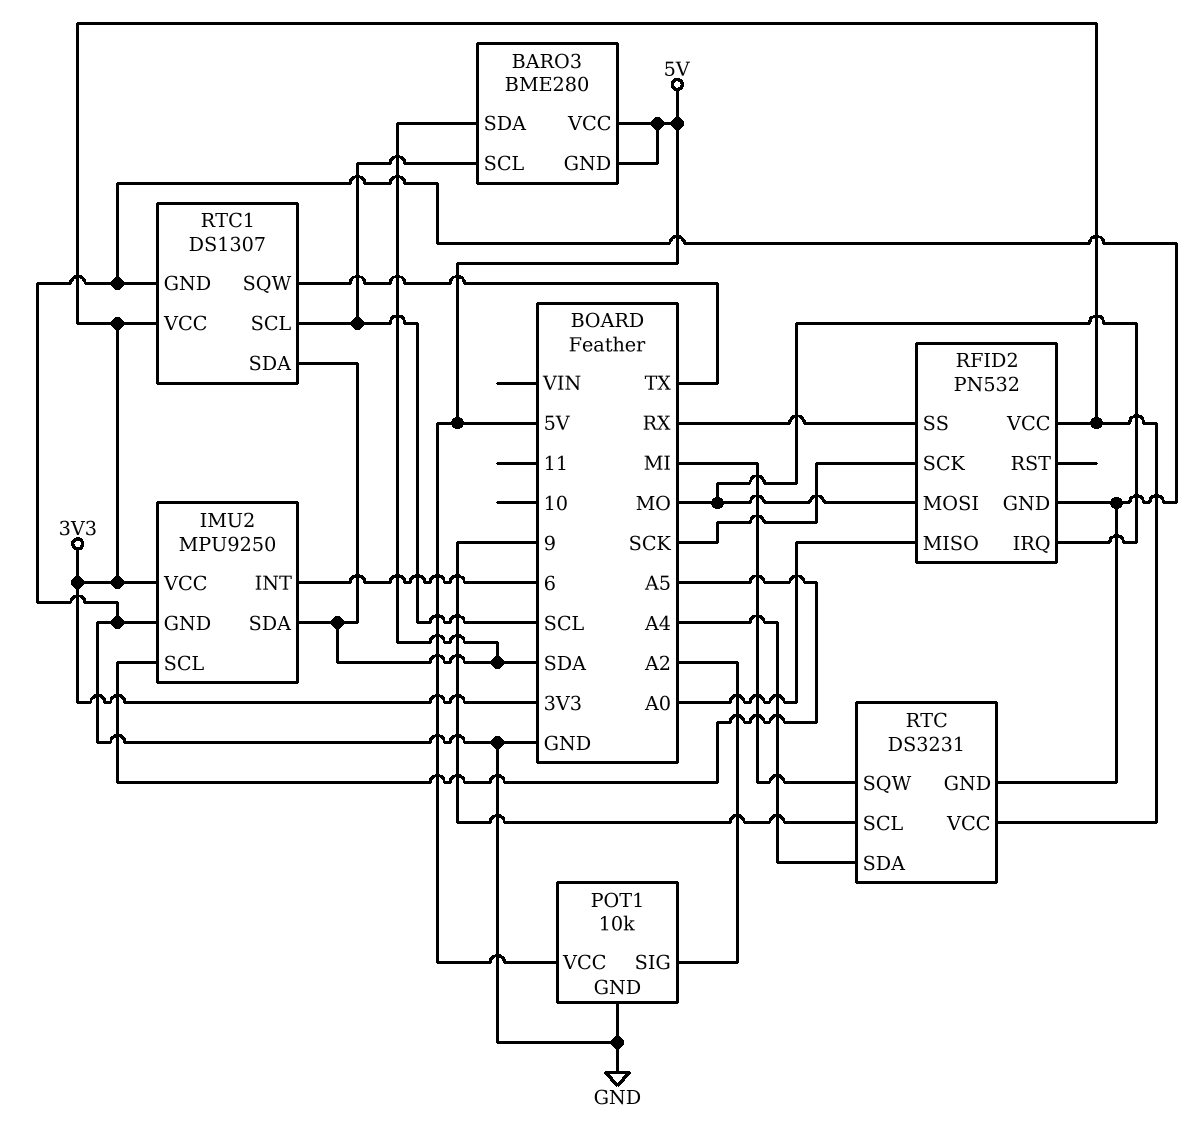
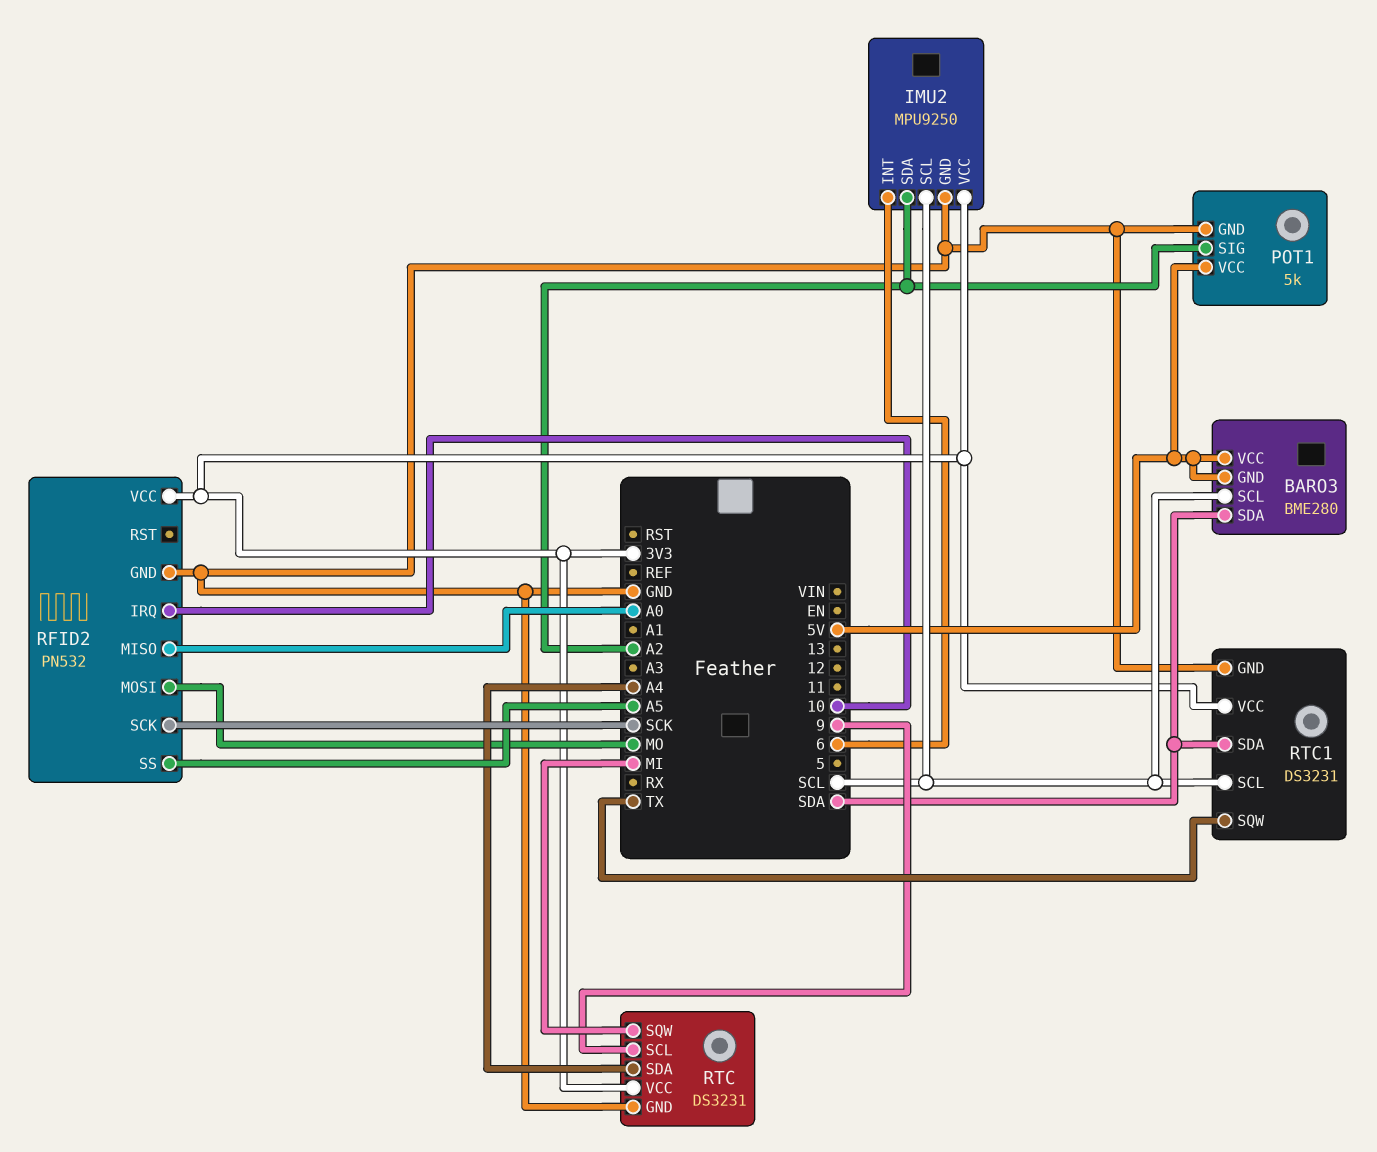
IMU2 pin SCL: A5 -> SCL
IMU2 pin SDA: SDA -> A2
POT1: 10k -> 5k
RFID2 pin IRQ: MO -> 10
RFID2 pin SS: RX -> A5
RTC1: DS1307 -> DS3231

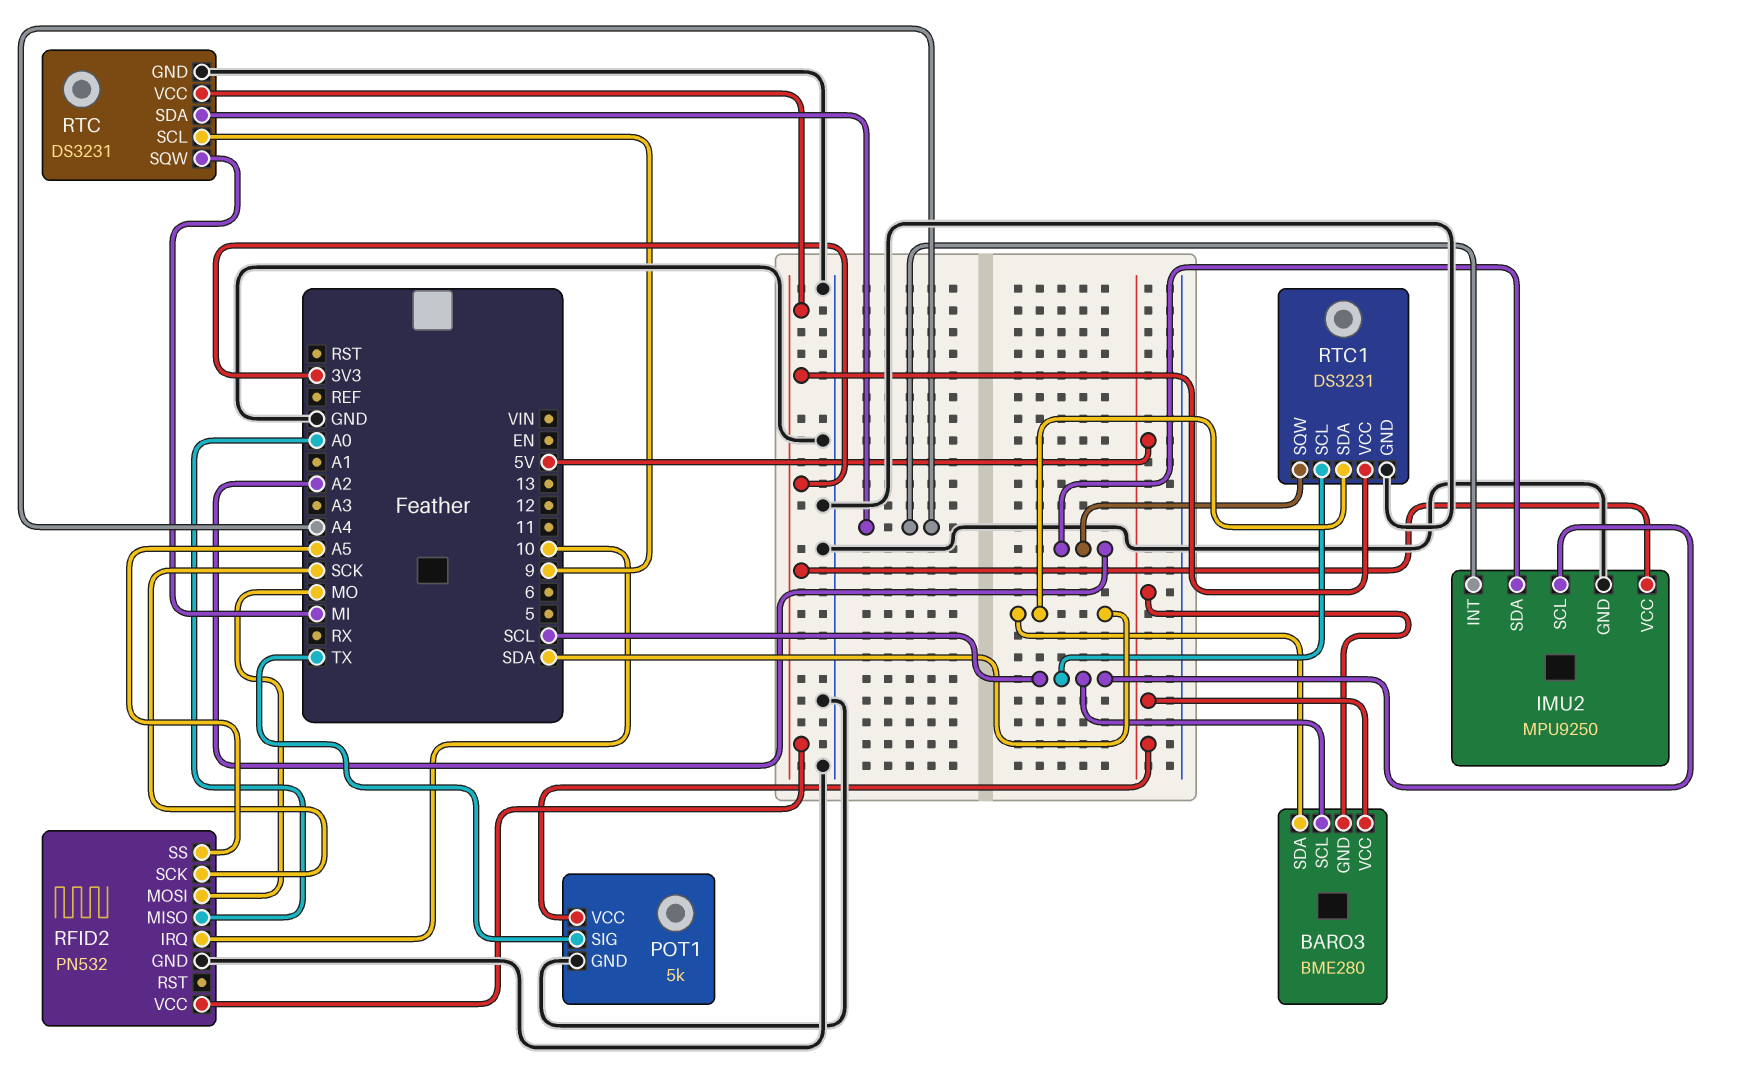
IMU2 pin INT: 6 -> A4
POT1 pin SIG: A2 -> TX
RTC1 pin SQW: TX -> A2

